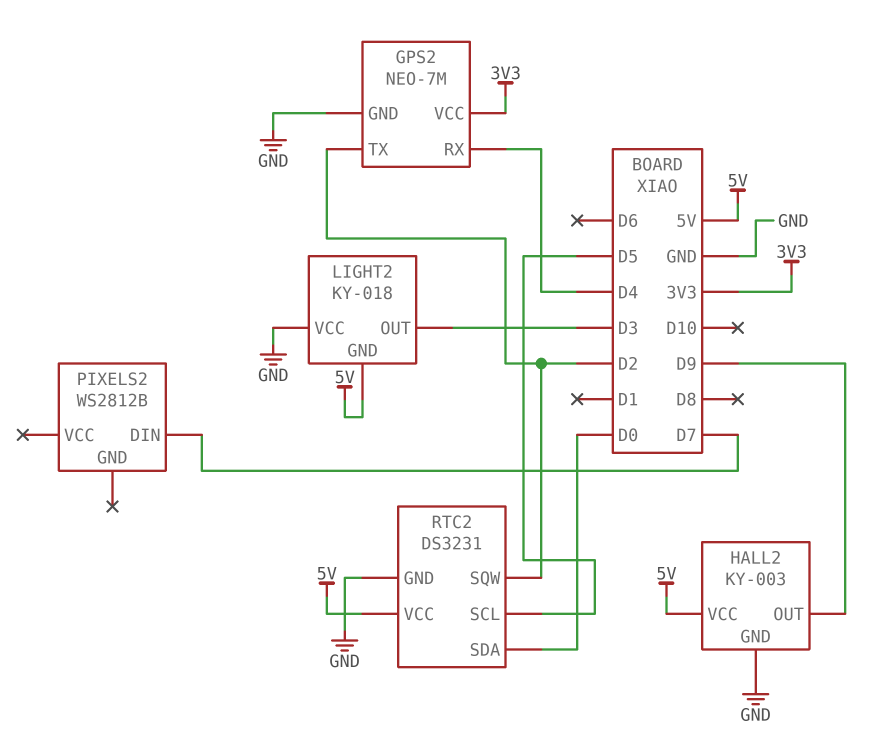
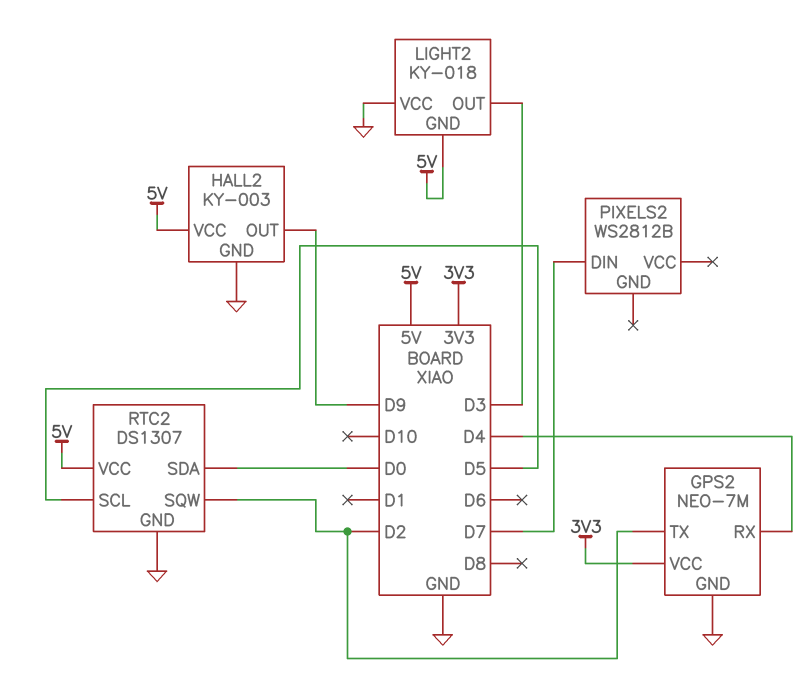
RTC2: DS3231 -> DS1307

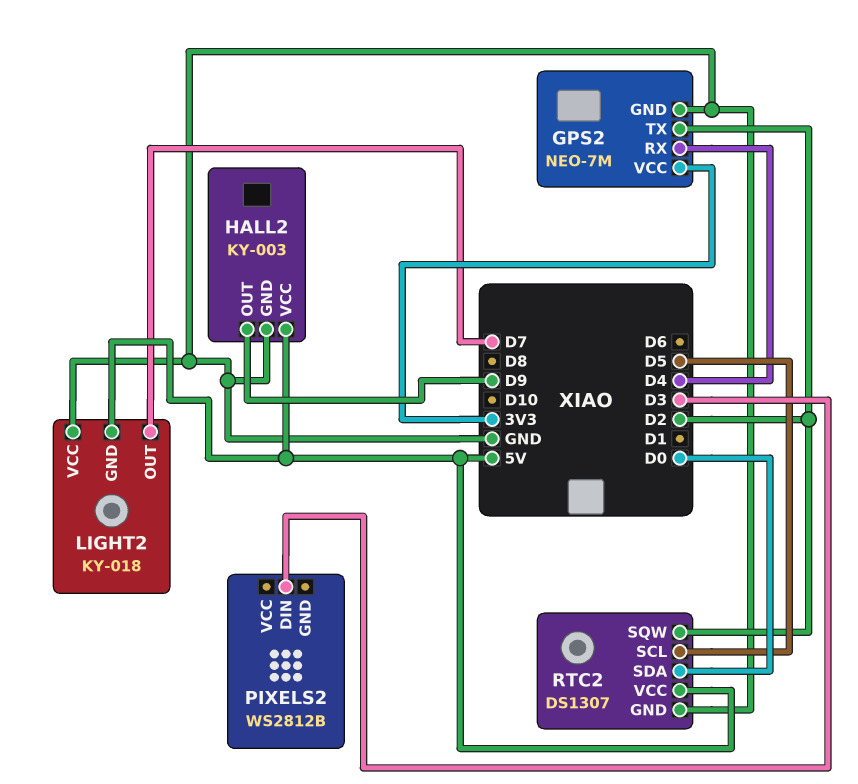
LIGHT2 pin OUT: D3 -> D7
PIXELS2 pin DIN: D7 -> D3

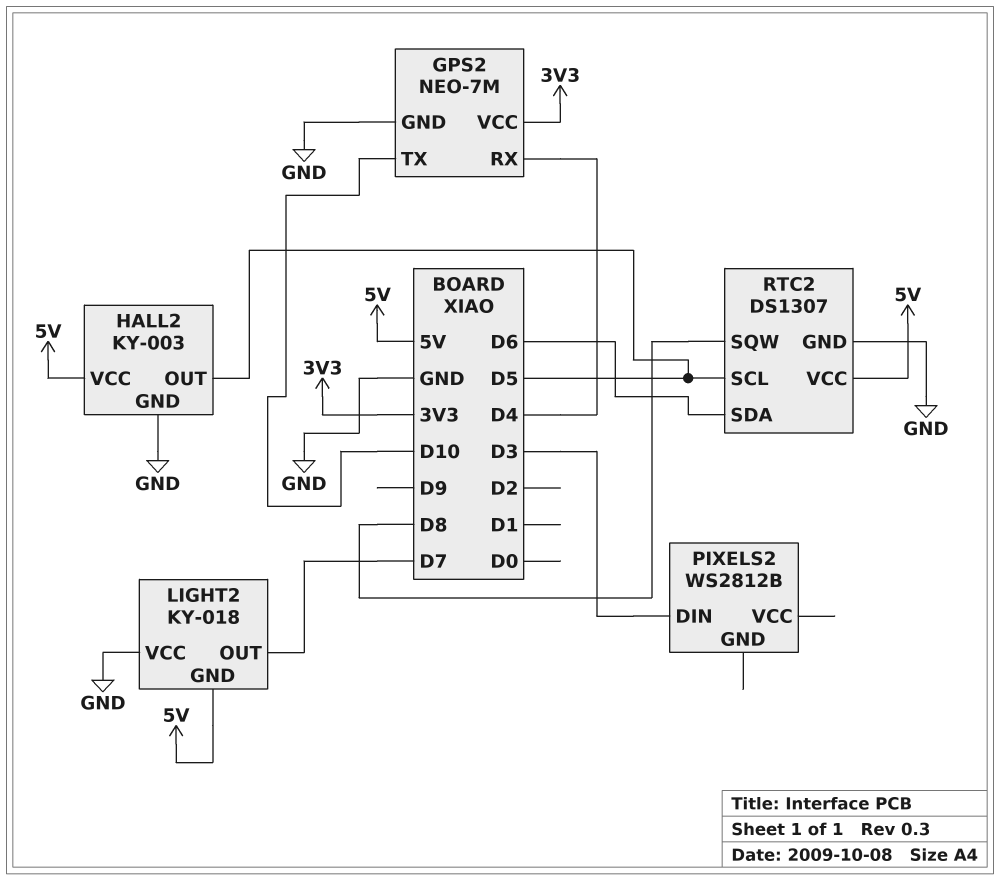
GPS2 pin TX: D2 -> D10
HALL2 pin OUT: D9 -> D5
RTC2 pin SDA: D0 -> D6
RTC2 pin SQW: D2 -> D8

